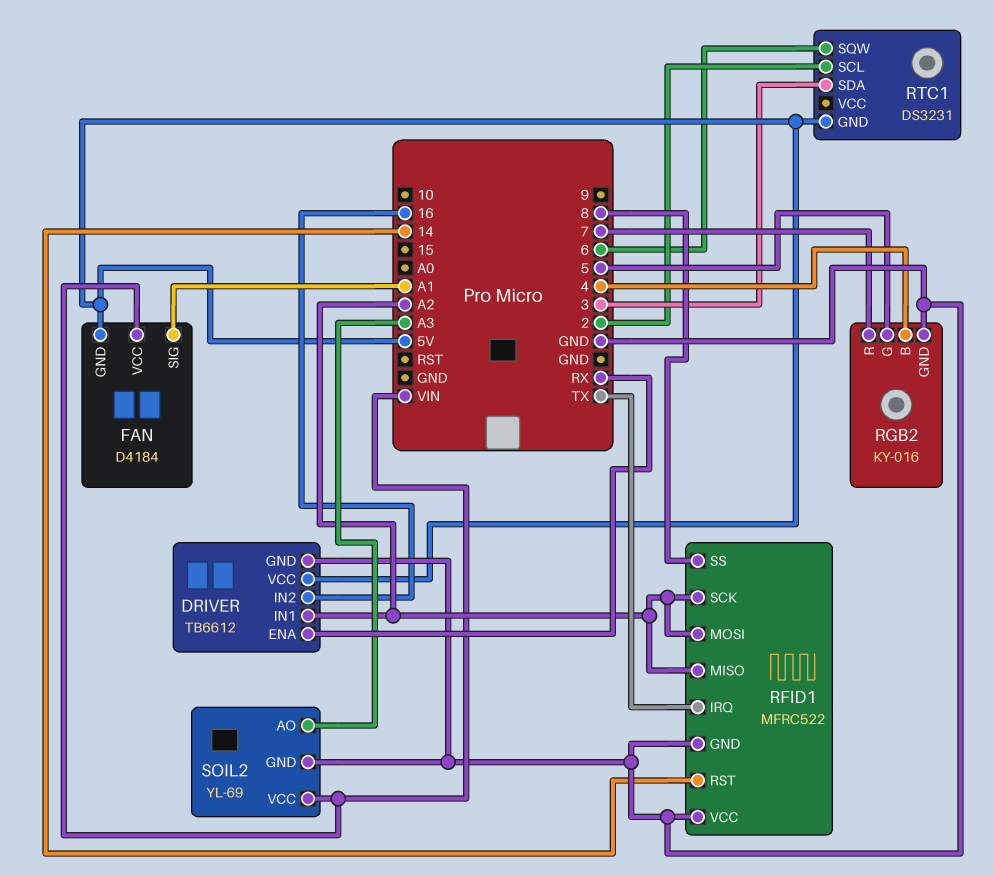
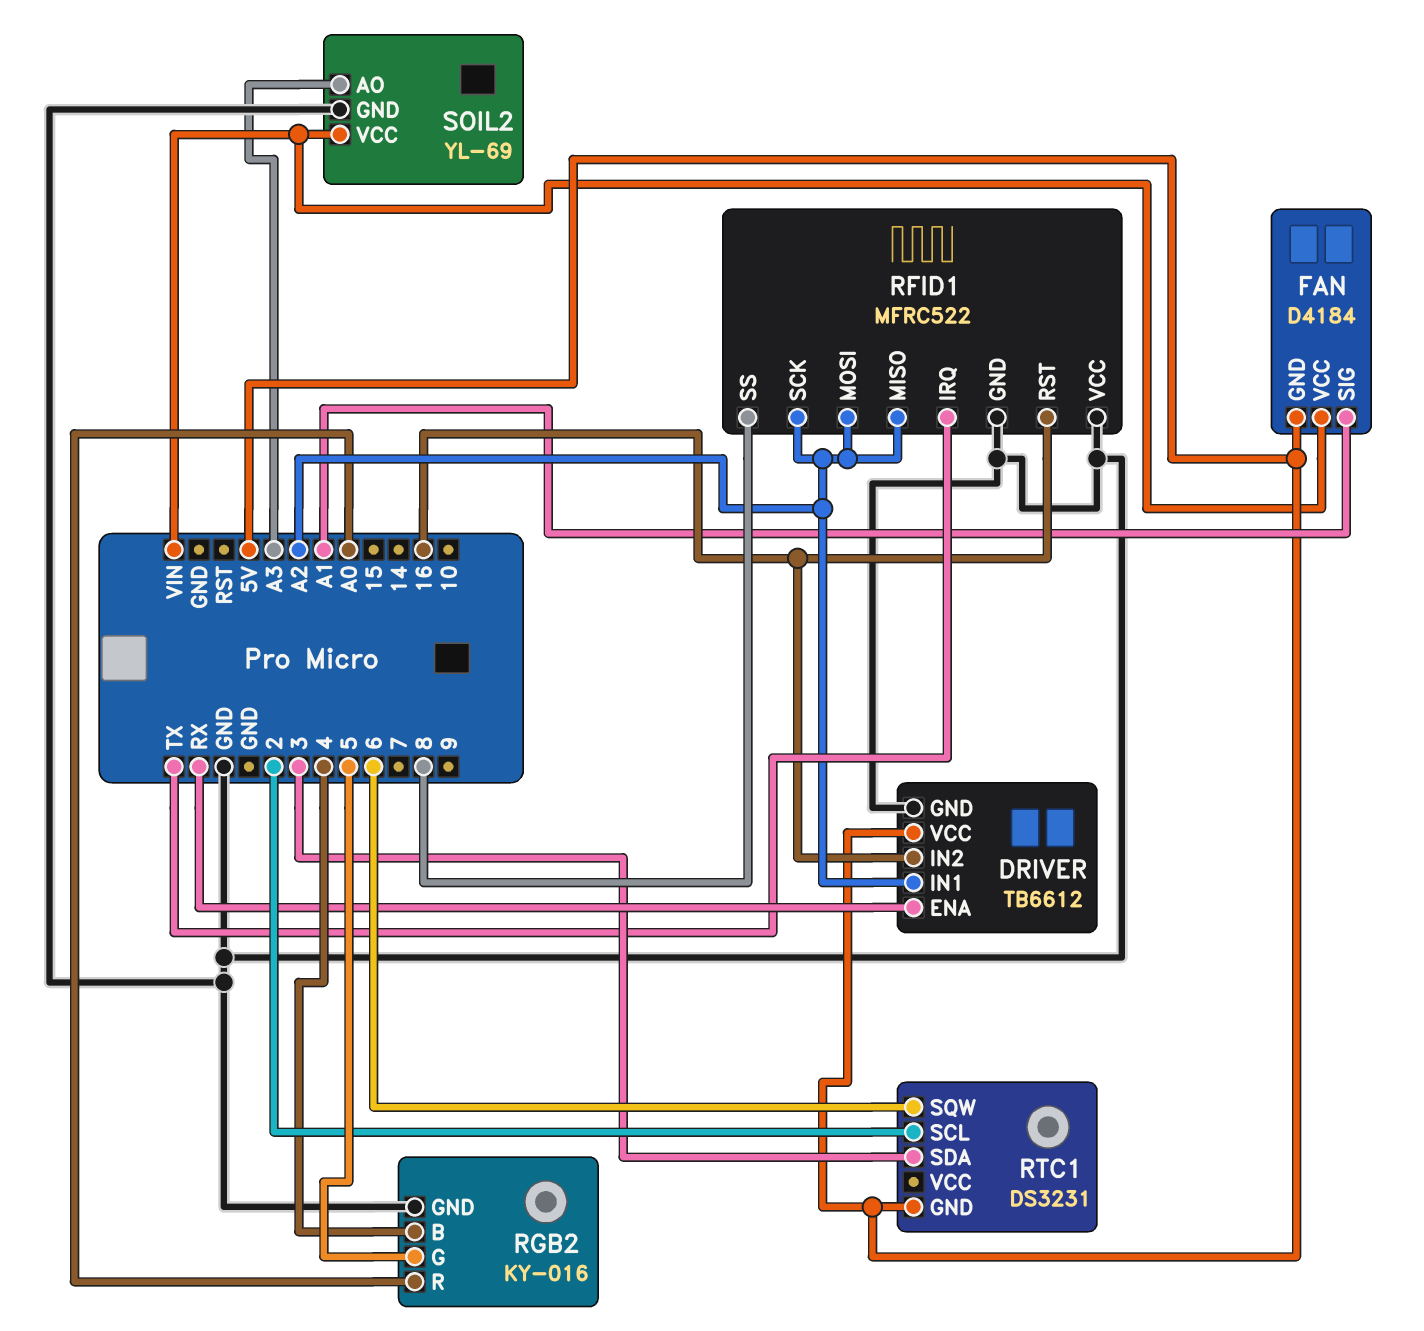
RFID1 pin RST: 14 -> 16
RGB2 pin R: 7 -> A0

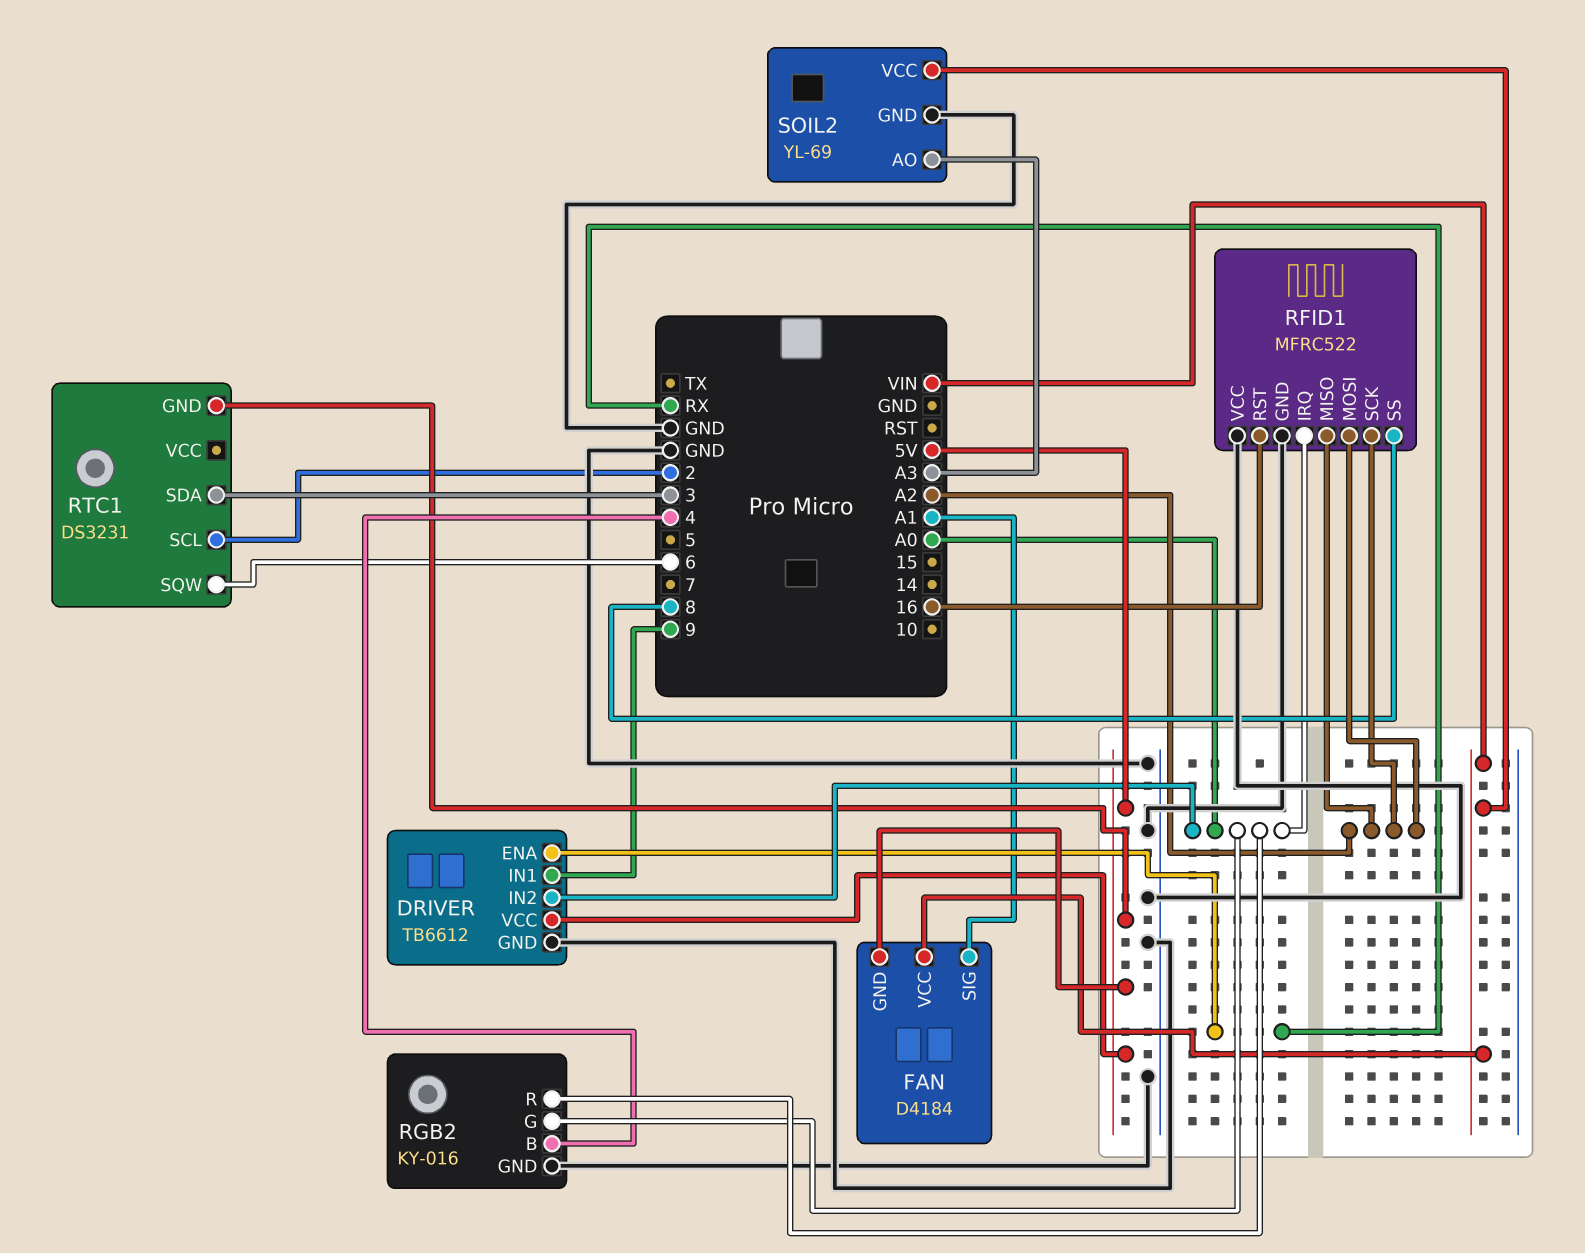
DRIVER pin IN1: A2 -> 9
DRIVER pin IN2: 16 -> A0
RFID1 pin IRQ: TX -> A0
RGB2 pin G: 5 -> A0

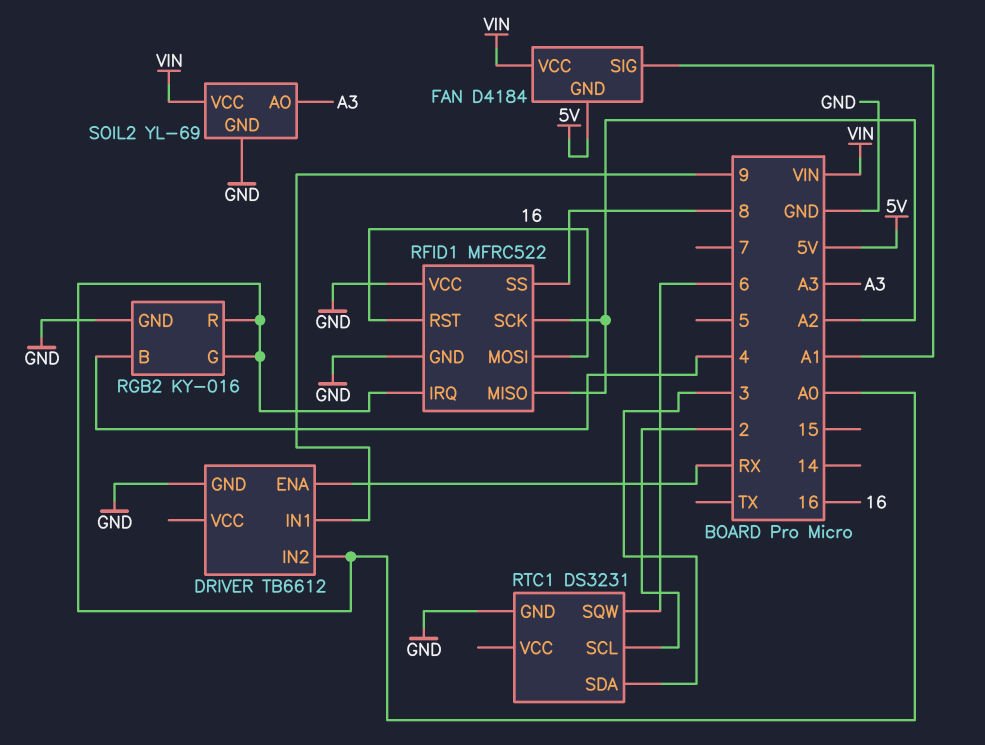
DRIVER pin VCC: 5V -> none
RFID1 pin MOSI: A2 -> 16
RTC1 pin GND: 5V -> GND

